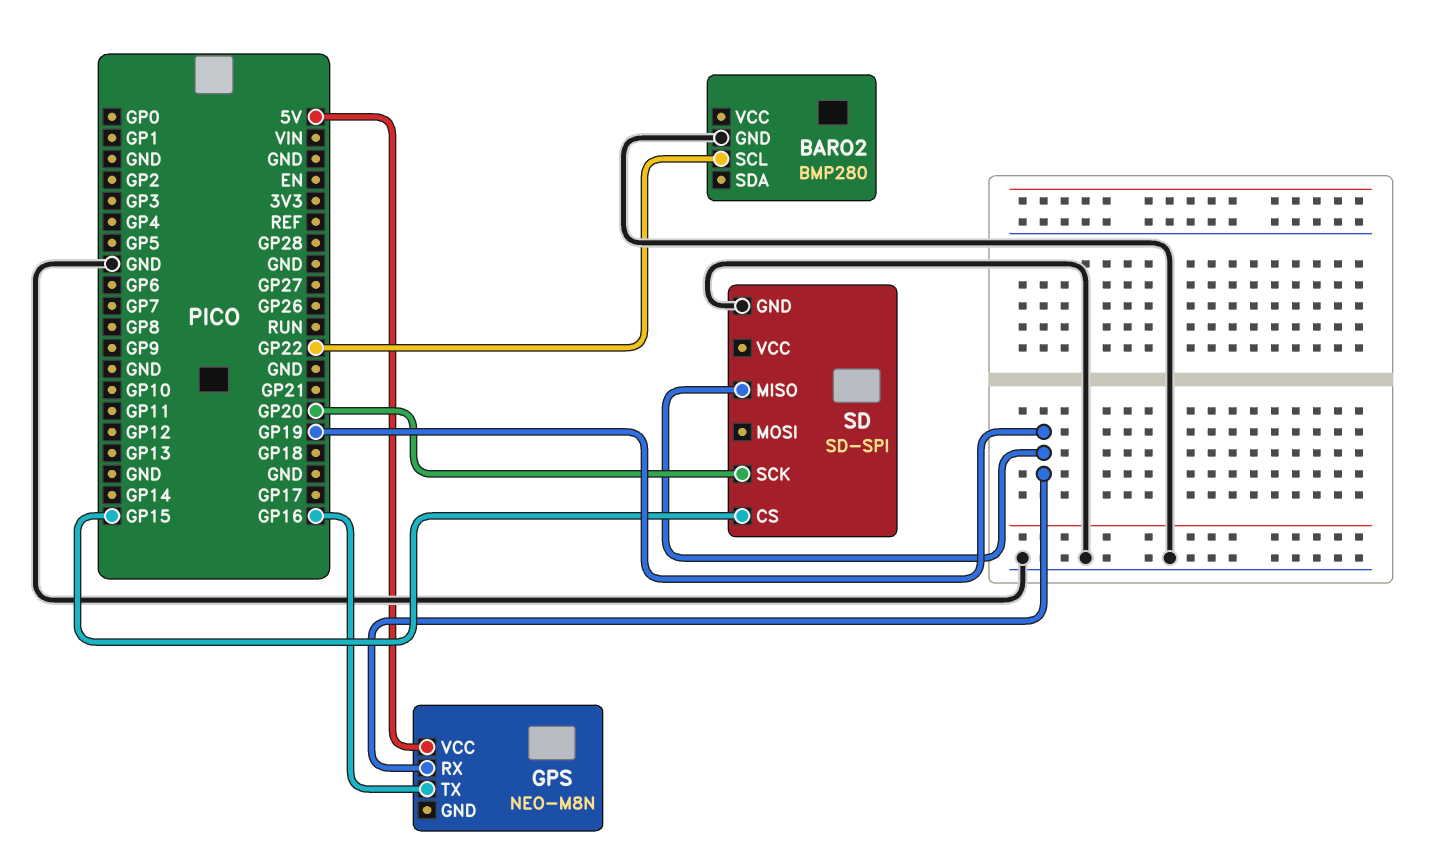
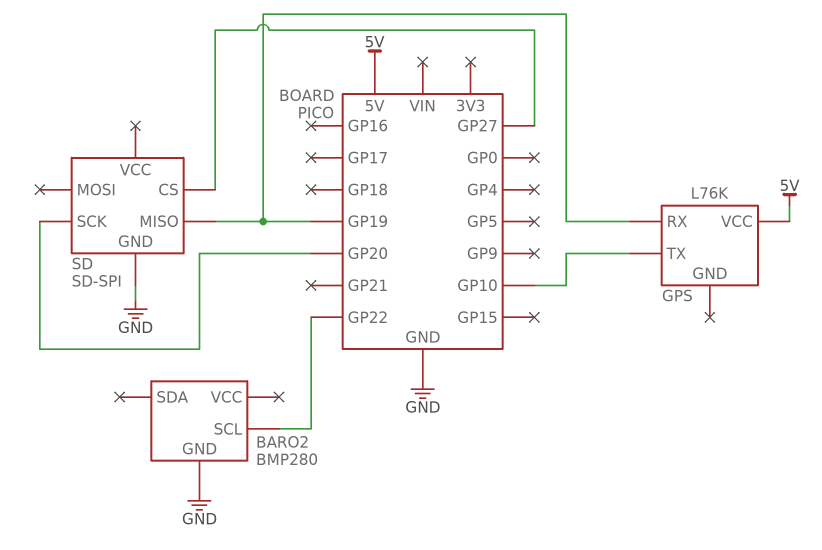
GPS: NEO-M8N -> L76K
GPS pin TX: GP16 -> GP10
SD pin CS: GP15 -> GP27

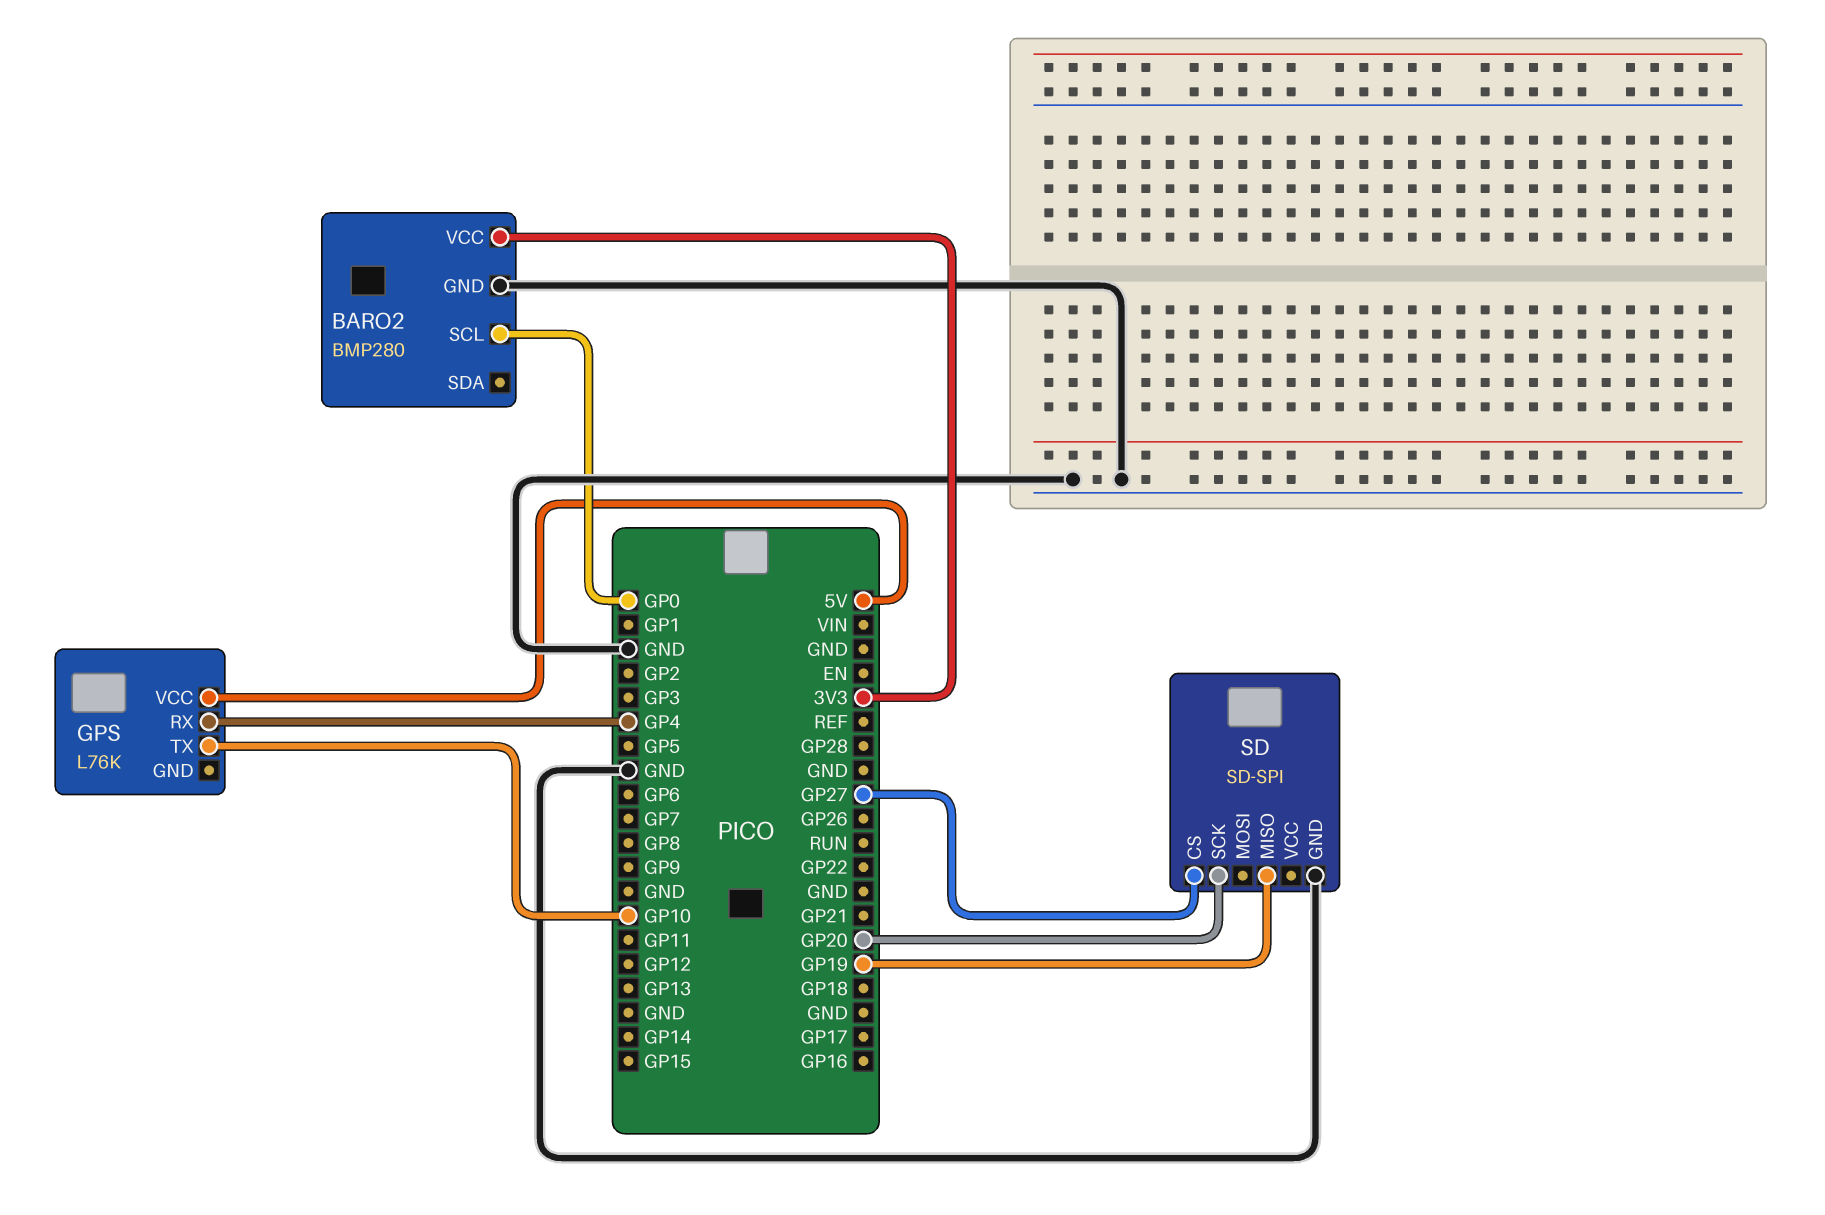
BARO2 pin SCL: GP22 -> GP0
BARO2 pin VCC: none -> 3V3
GPS pin RX: GP19 -> GP4

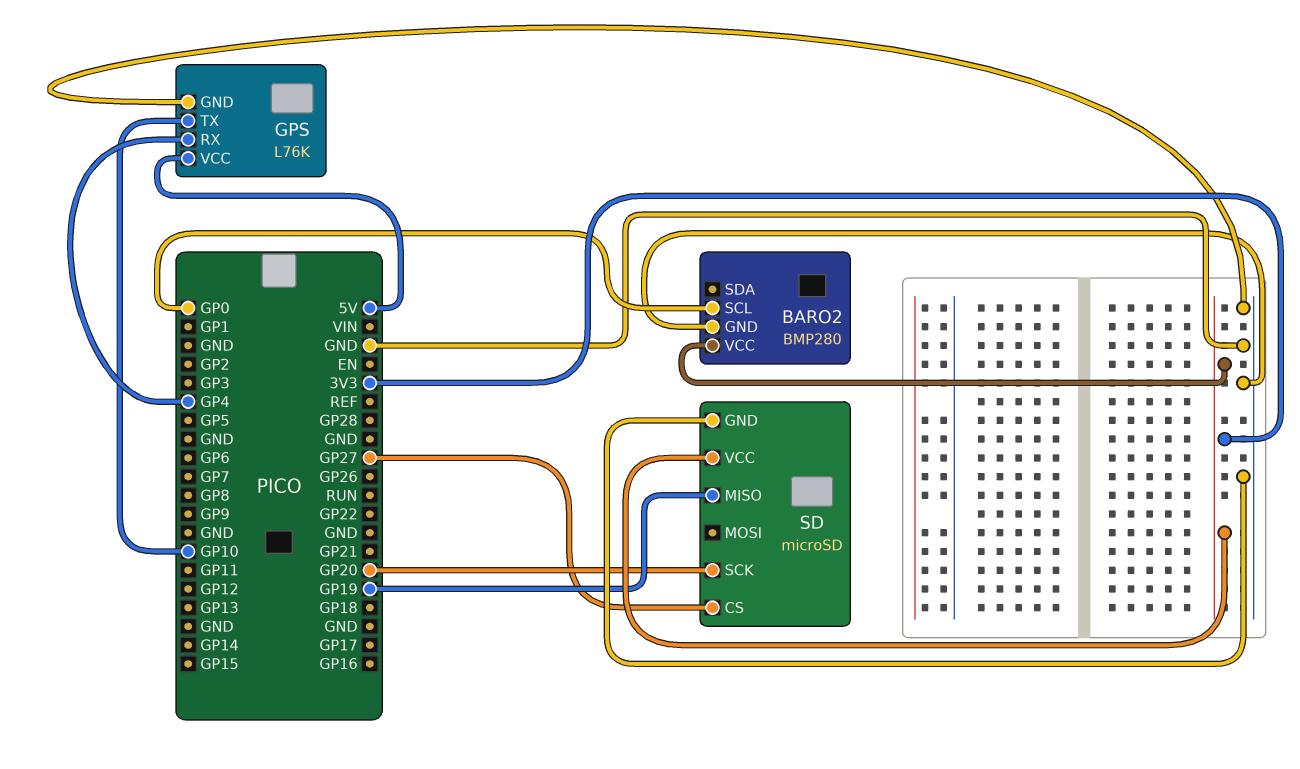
GPS pin GND: none -> GND
SD: SD-SPI -> microSD
SD pin VCC: none -> 3V3

